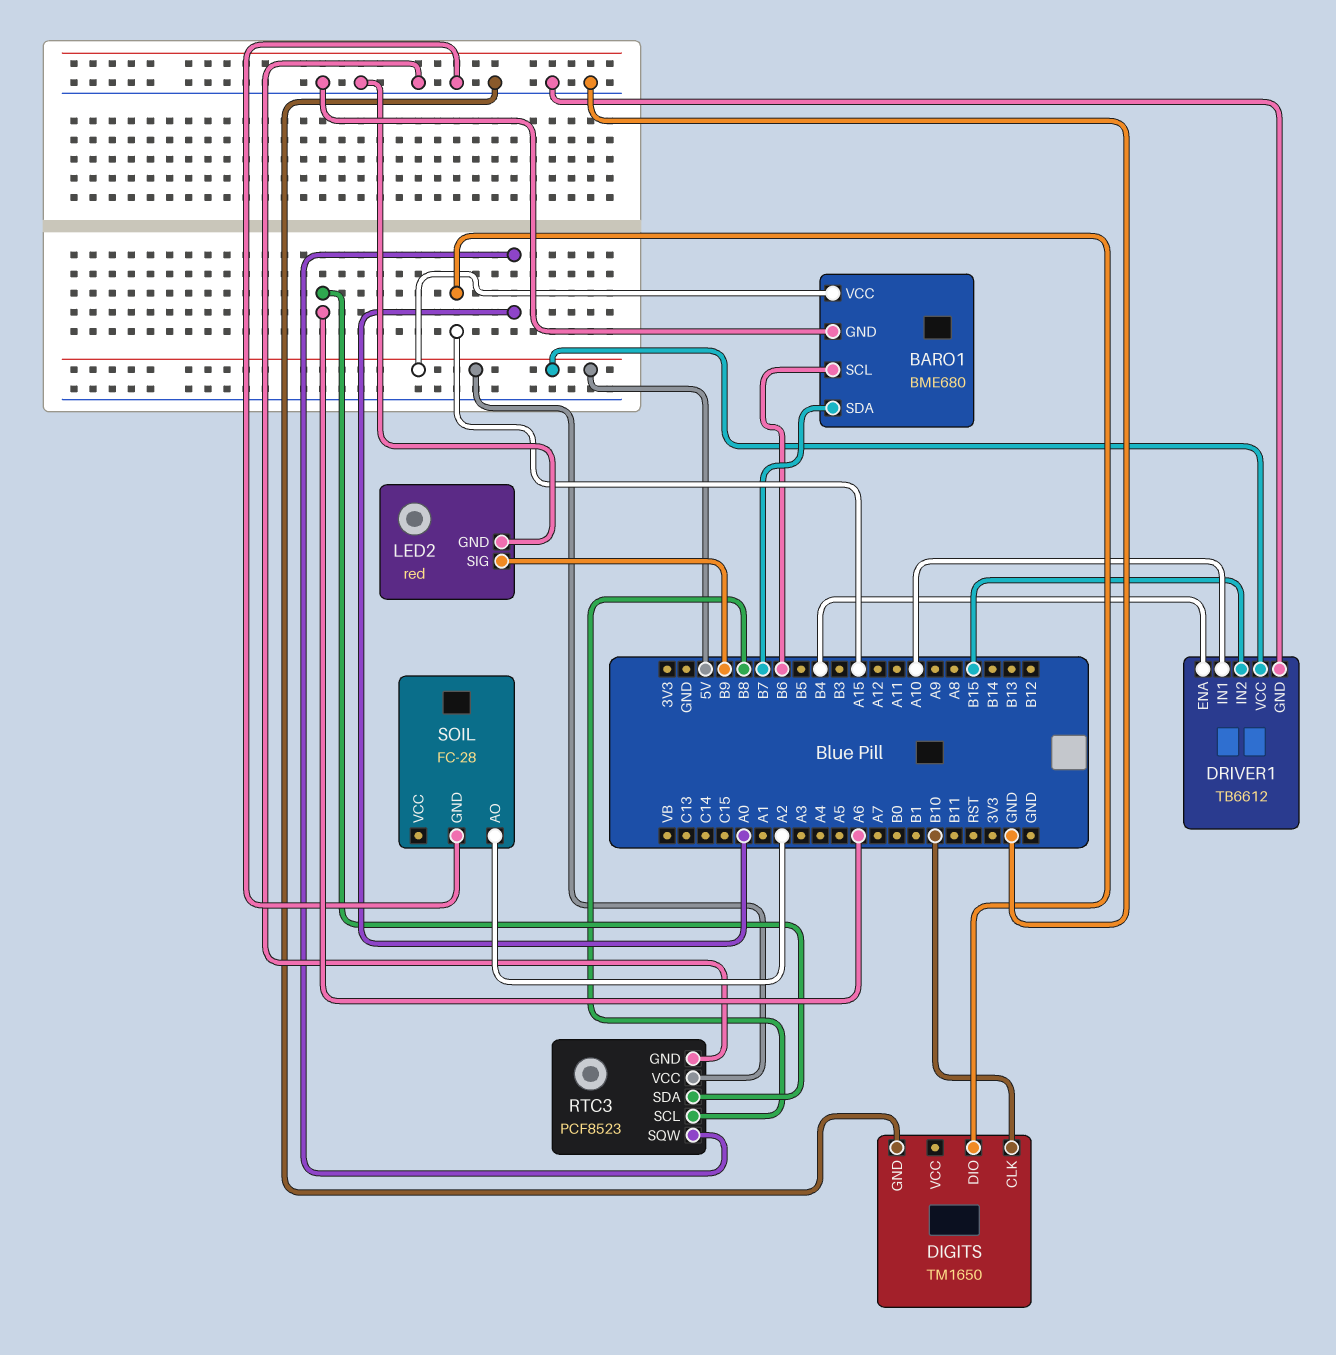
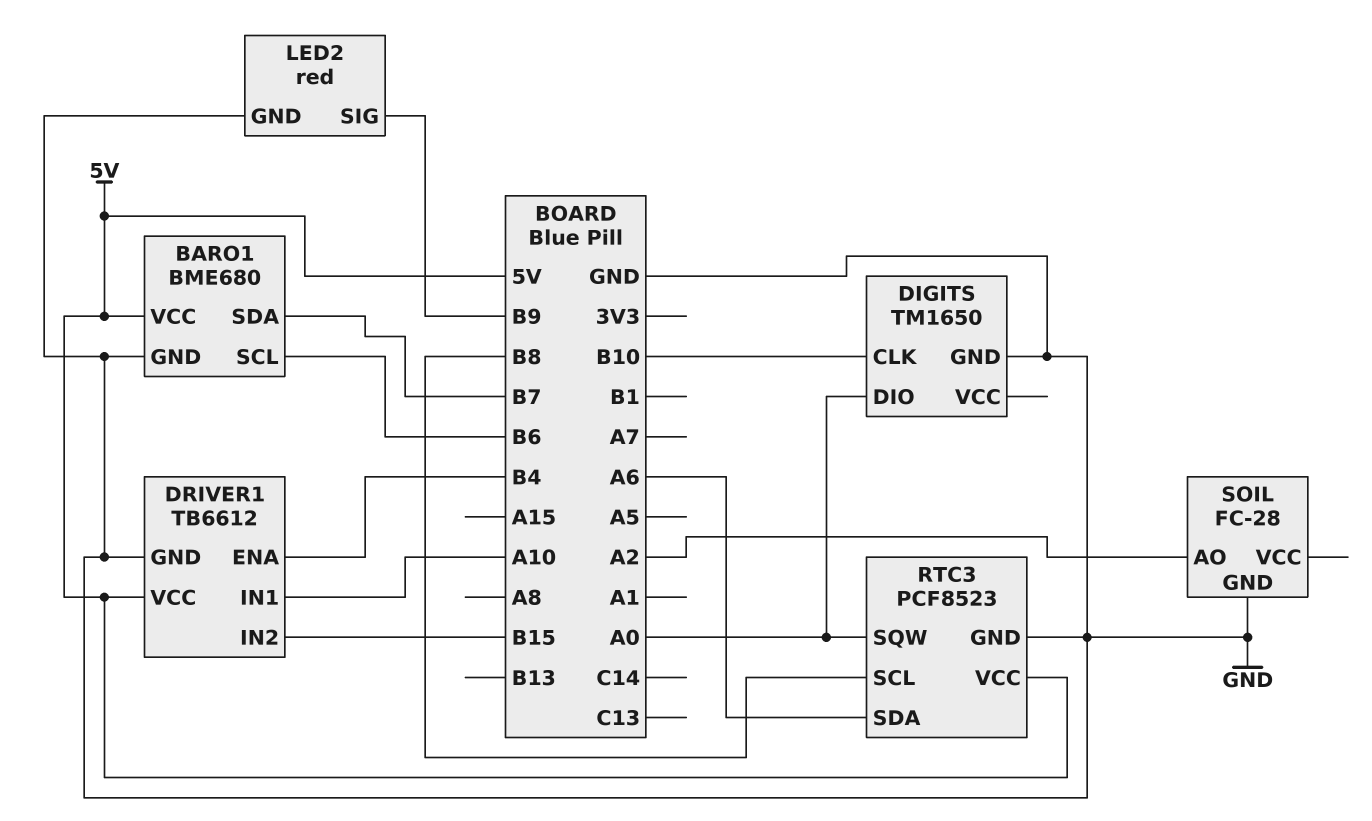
DIGITS pin DIO: A15 -> A0

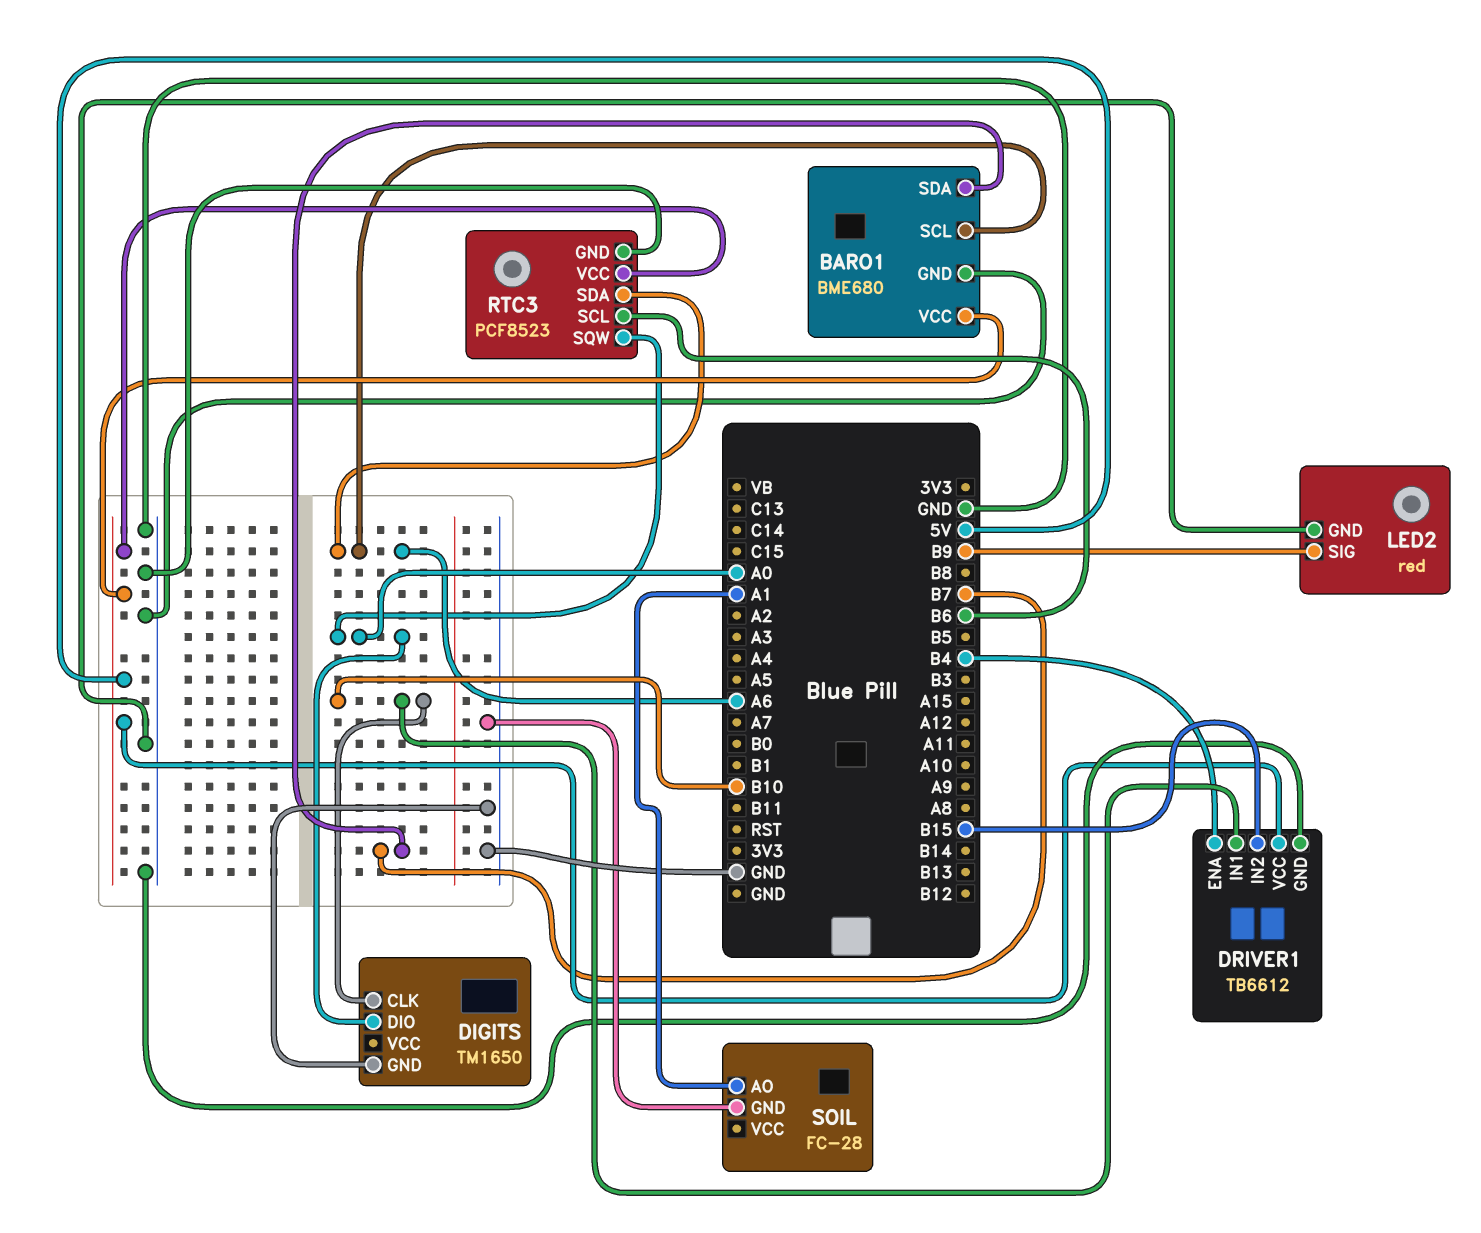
BARO1 pin SCL: B6 -> A6
DRIVER1 pin IN1: A10 -> B10
RTC3 pin SCL: B8 -> B6
SOIL pin AO: A2 -> A1

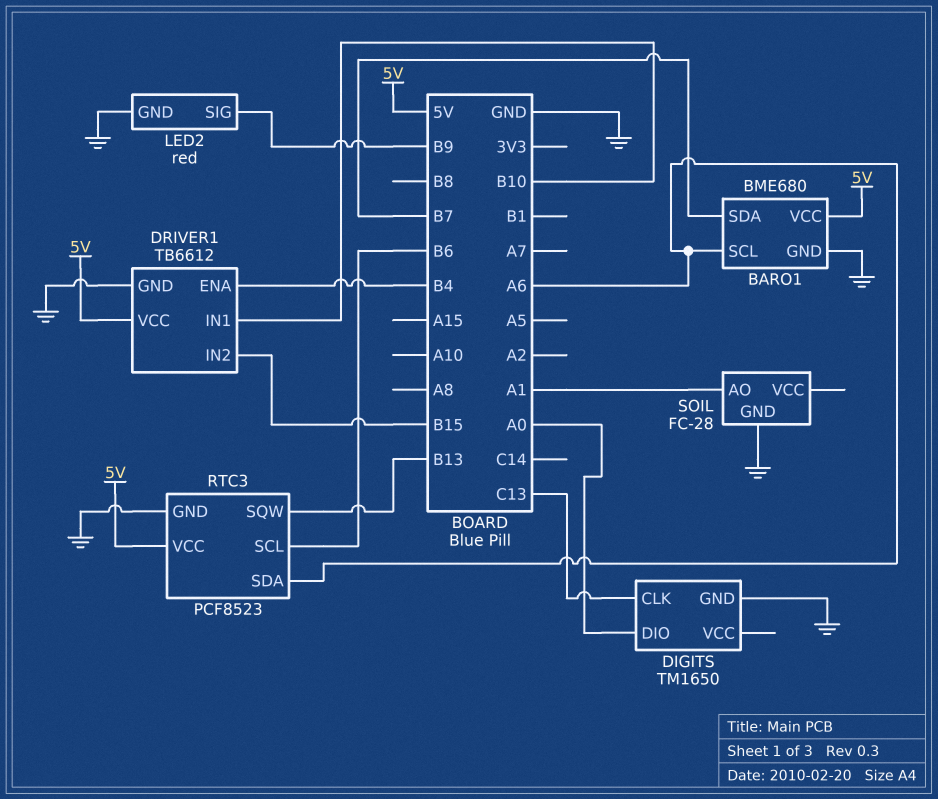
DIGITS pin CLK: B10 -> C13
RTC3 pin SQW: A0 -> B13

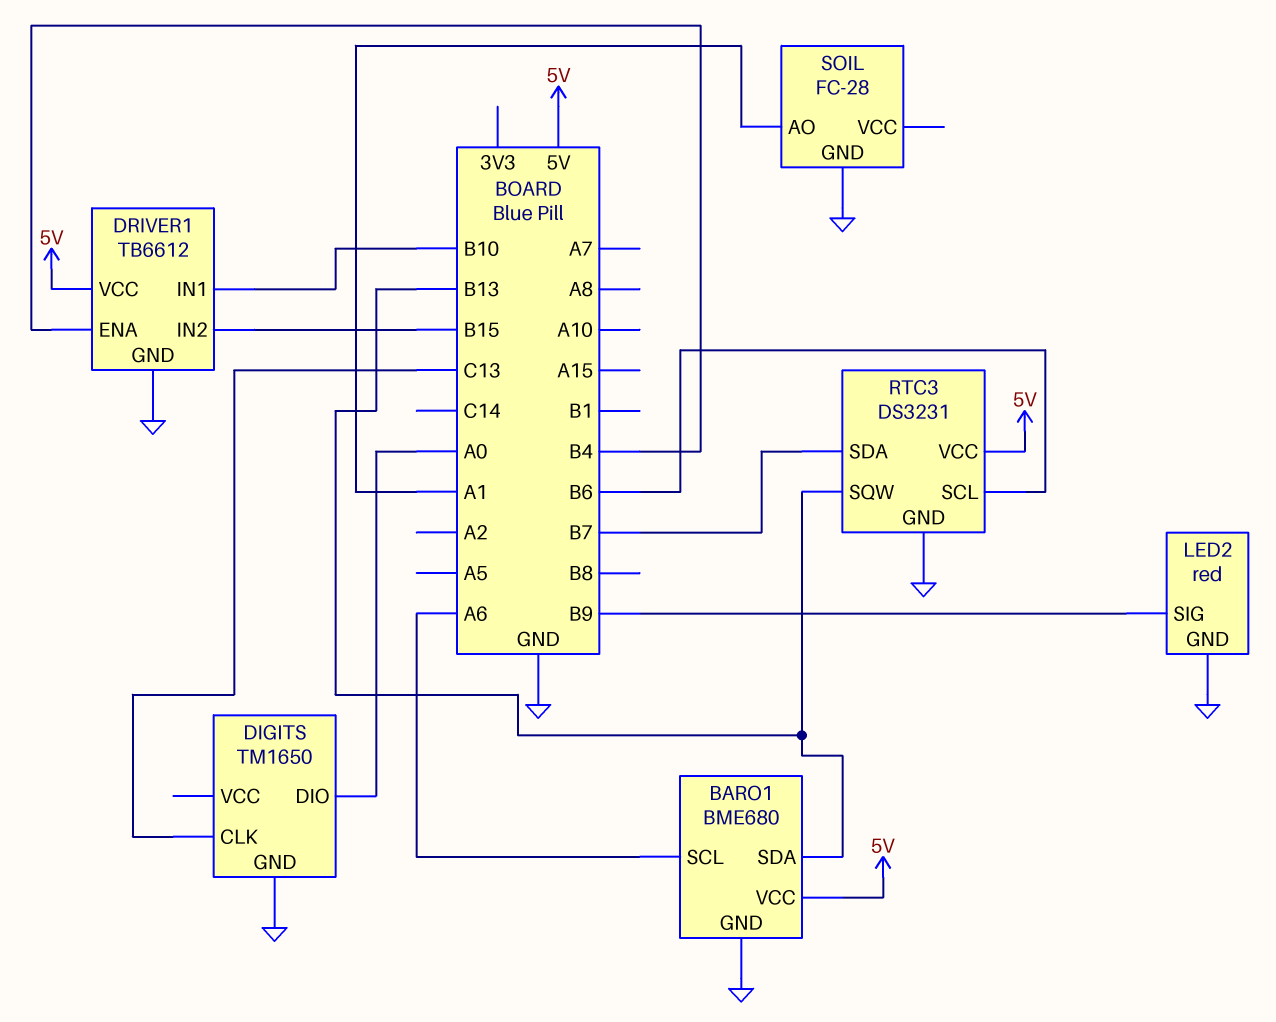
BARO1 pin SDA: B7 -> B13
RTC3: PCF8523 -> DS3231
RTC3 pin SDA: A6 -> B7

